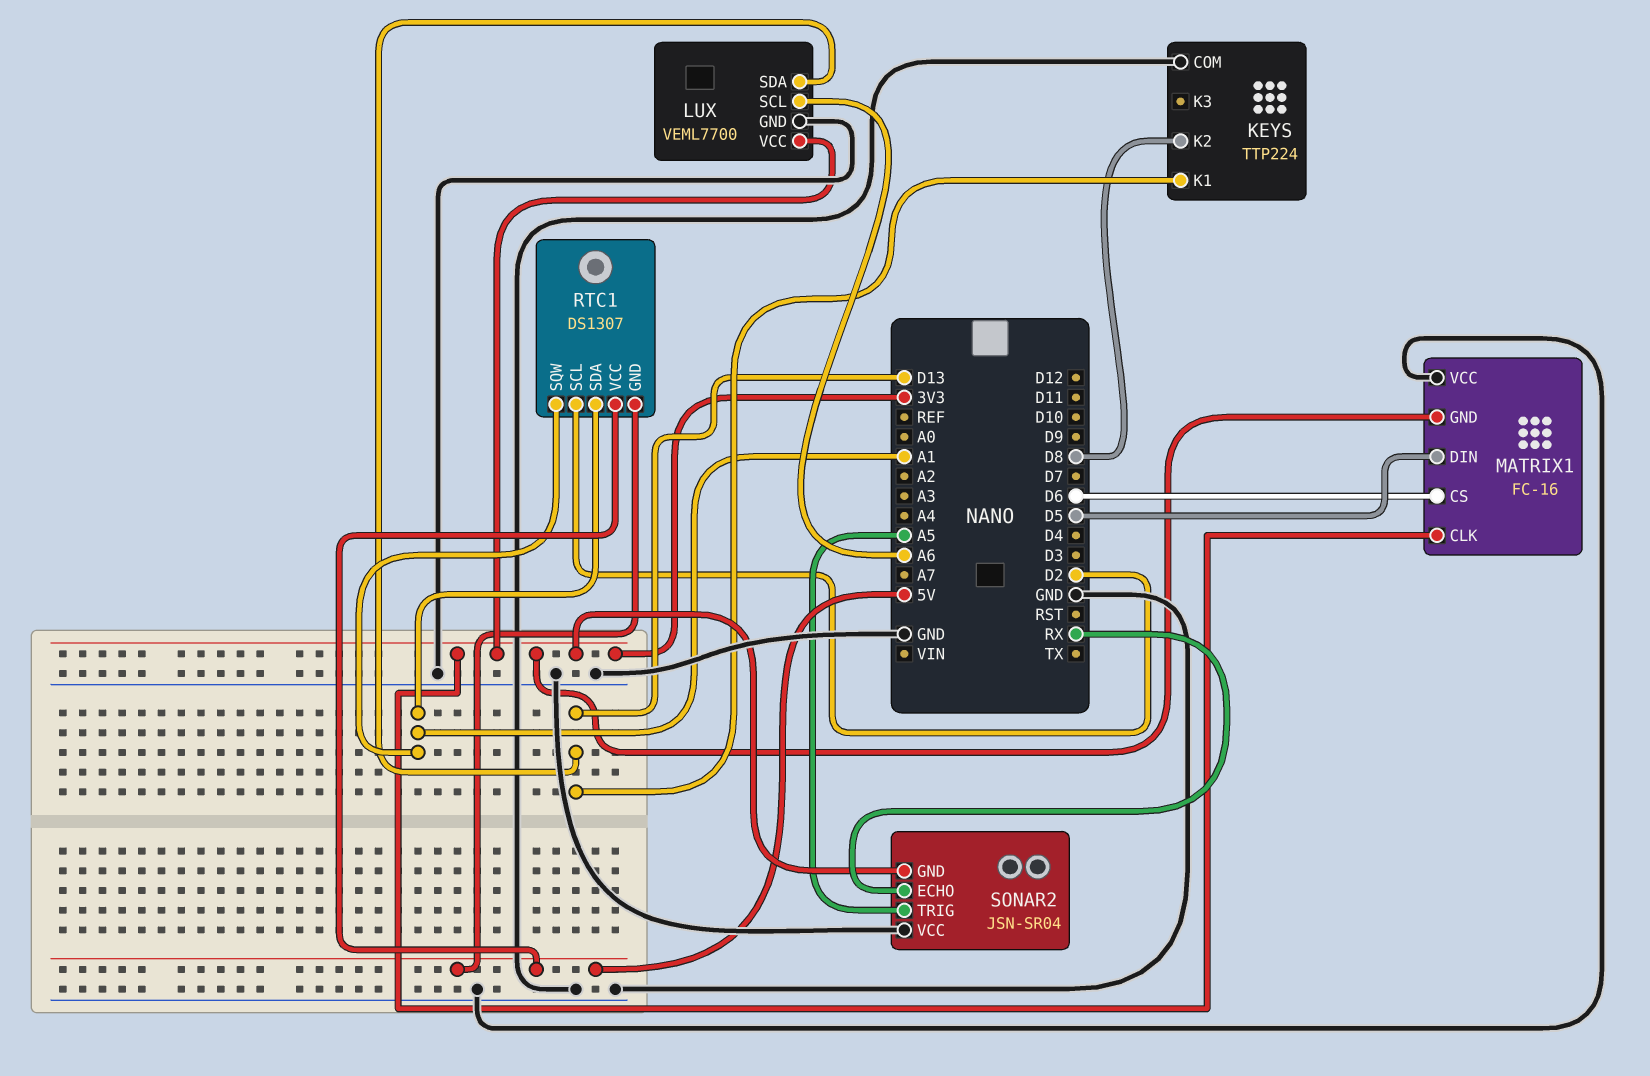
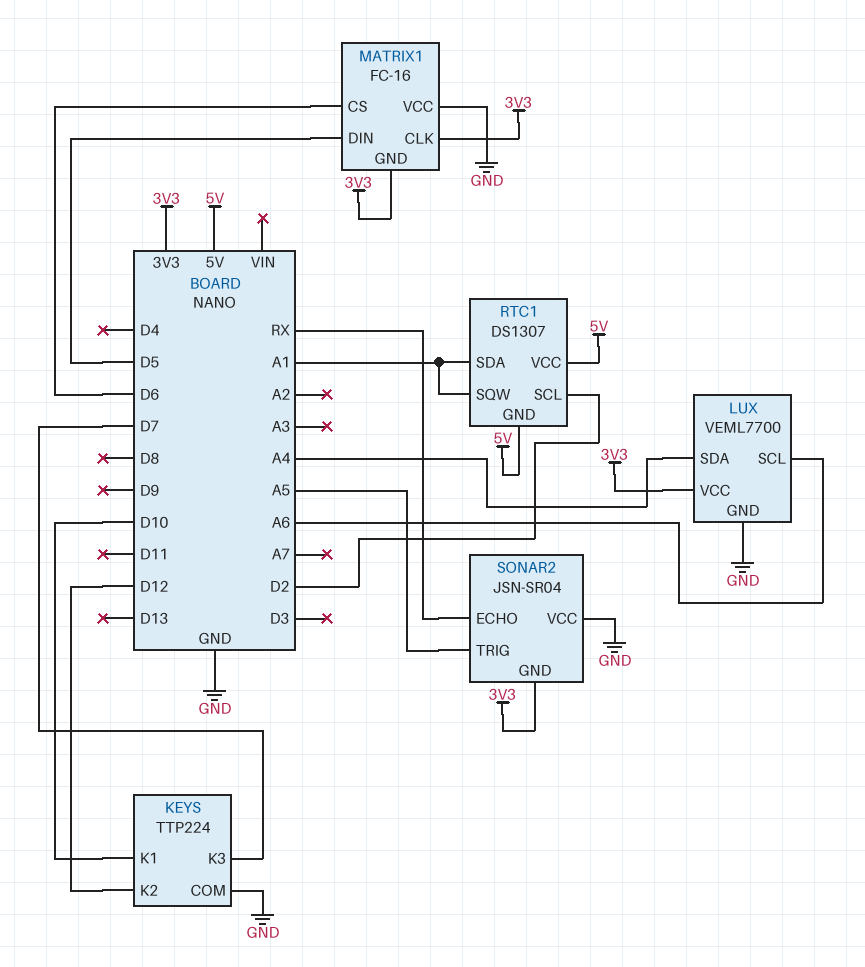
KEYS pin K1: D13 -> D10
KEYS pin K2: D8 -> D12
KEYS pin K3: none -> D7
LUX pin SDA: D13 -> A4

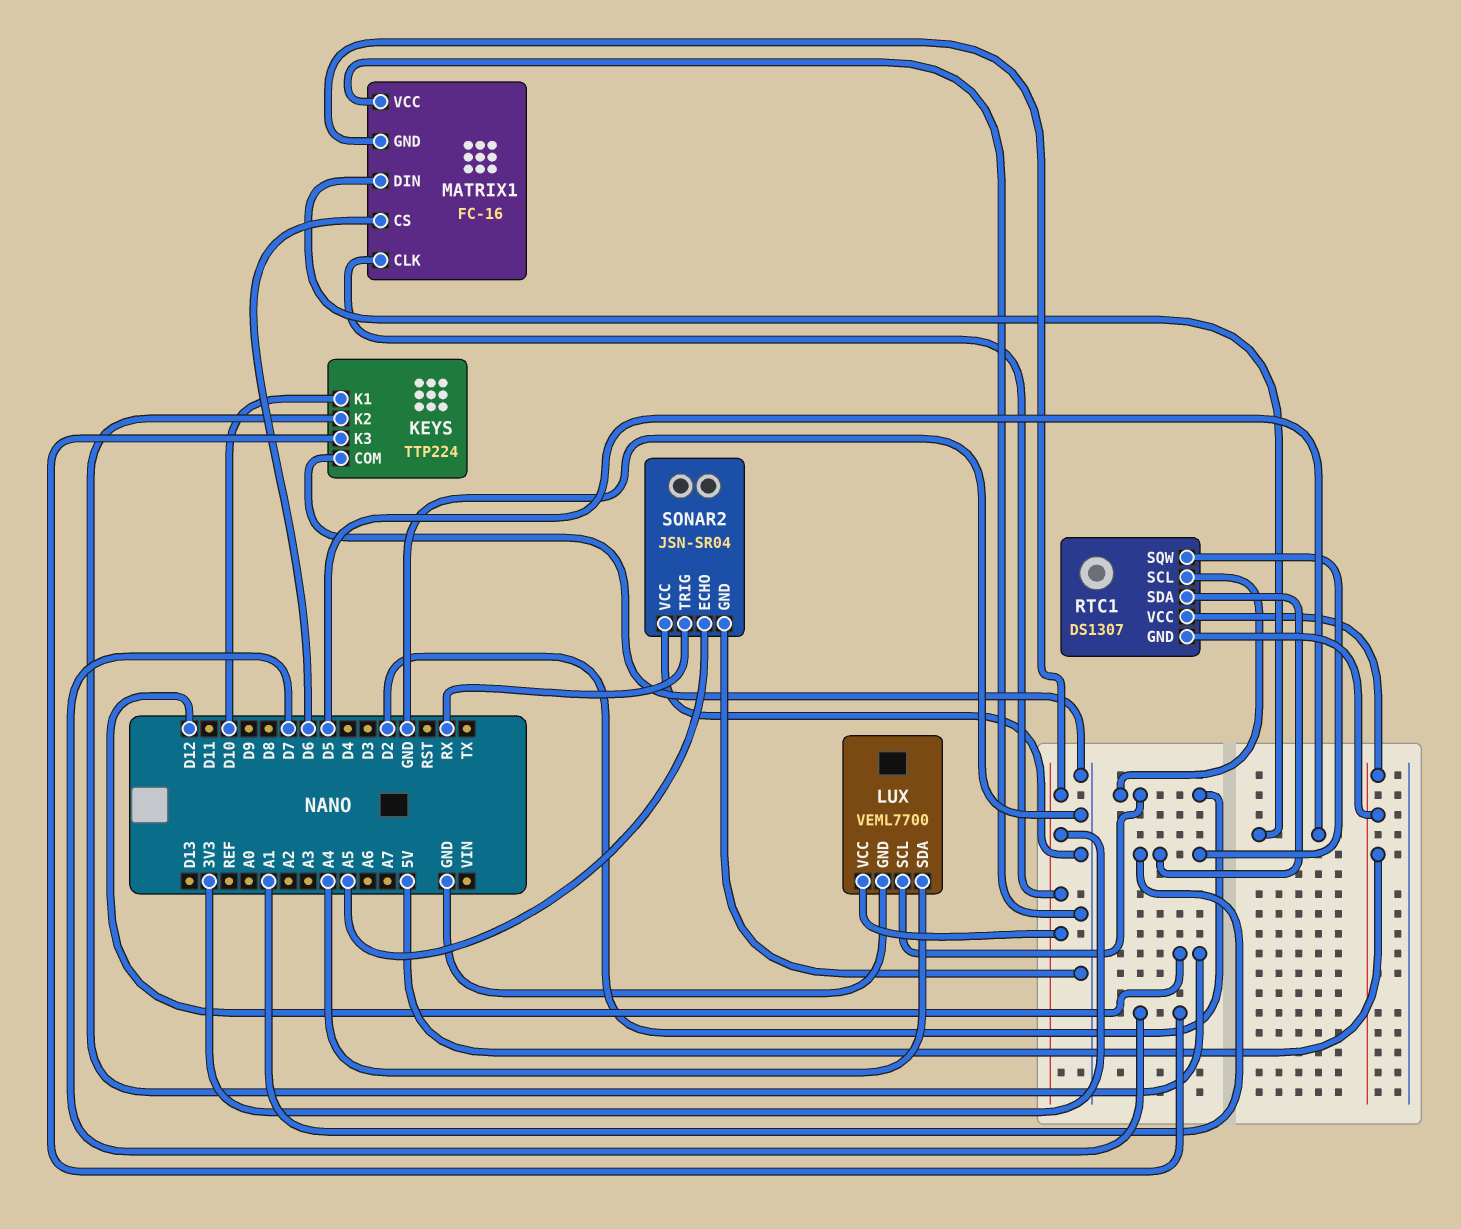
LUX pin SCL: A6 -> D2
SONAR2 pin ECHO: RX -> A5
SONAR2 pin GND: 3V3 -> GND
SONAR2 pin TRIG: A5 -> RX

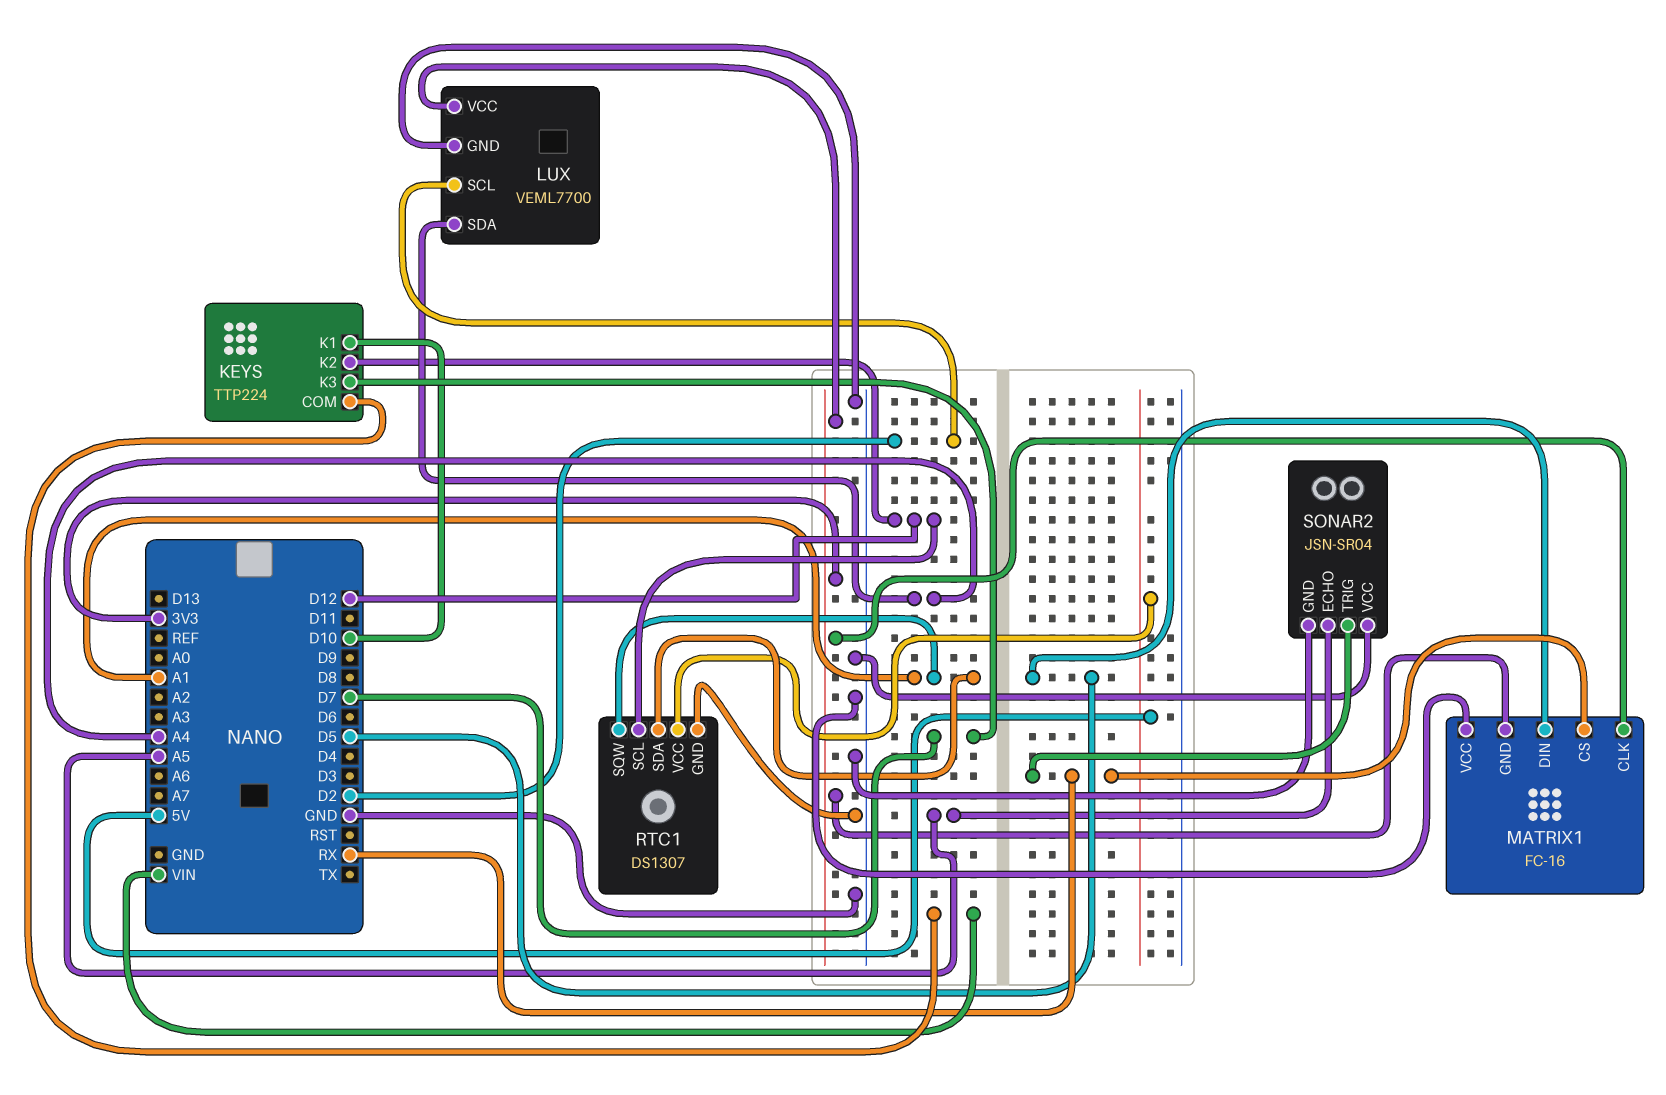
KEYS pin COM: GND -> VIN
MATRIX1 pin CS: D6 -> RX
RTC1 pin GND: 5V -> GND
RTC1 pin SCL: D2 -> D12

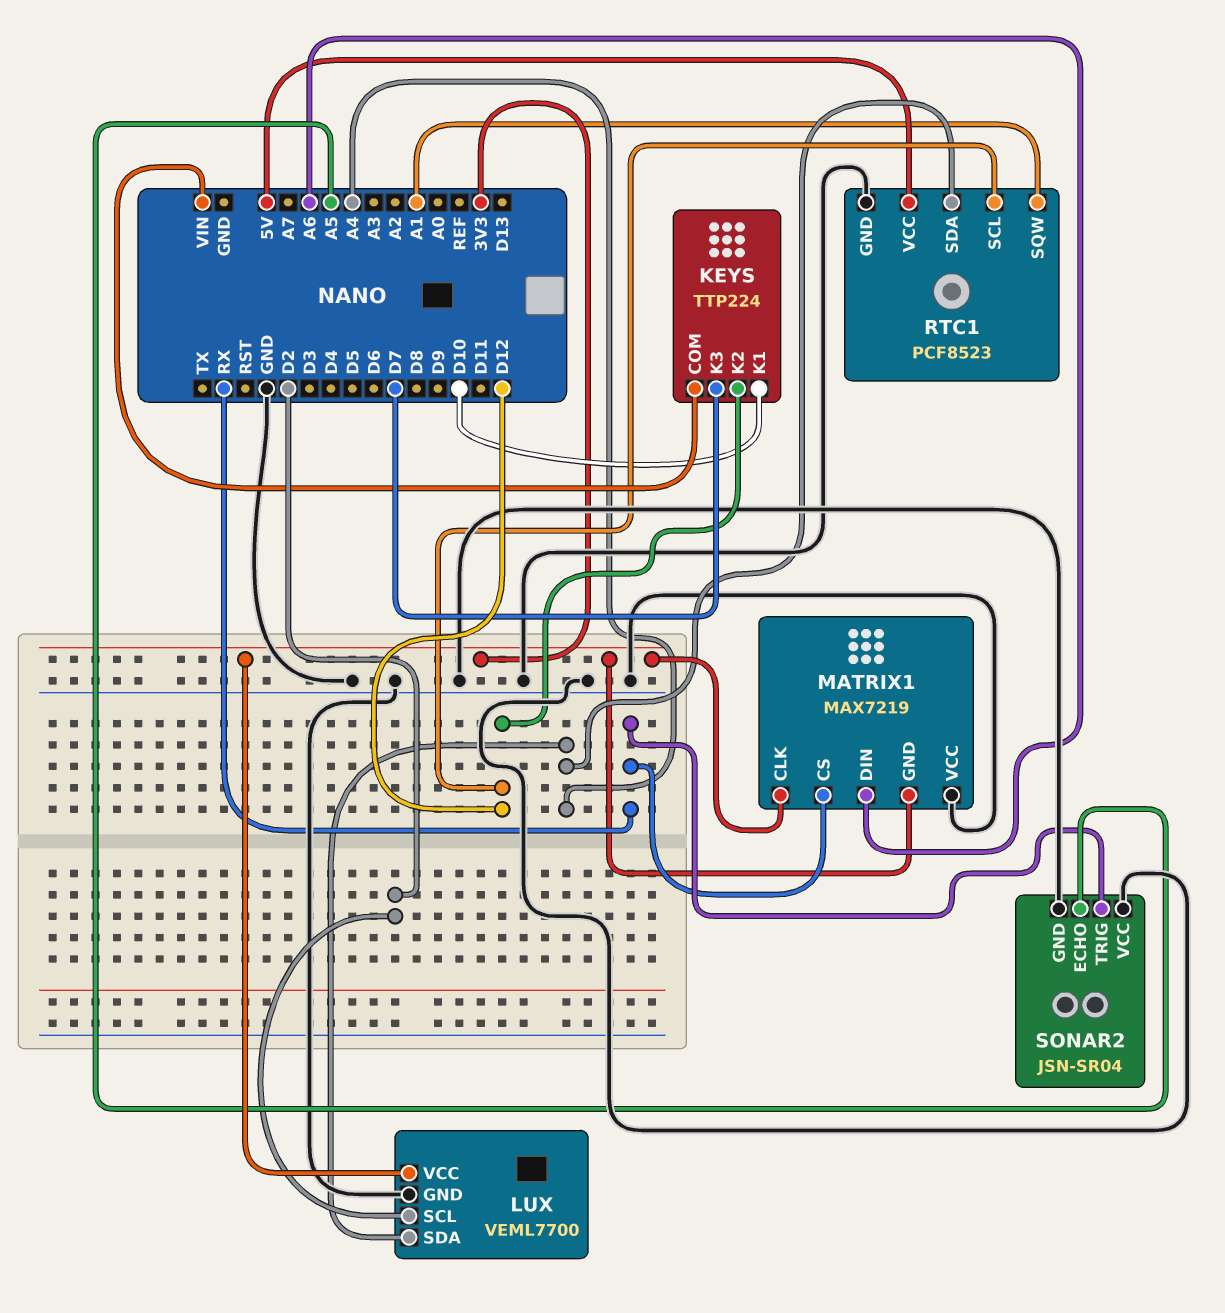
MATRIX1: FC-16 -> MAX7219
MATRIX1 pin DIN: D5 -> A6
RTC1: DS1307 -> PCF8523
RTC1 pin SDA: A1 -> A4

